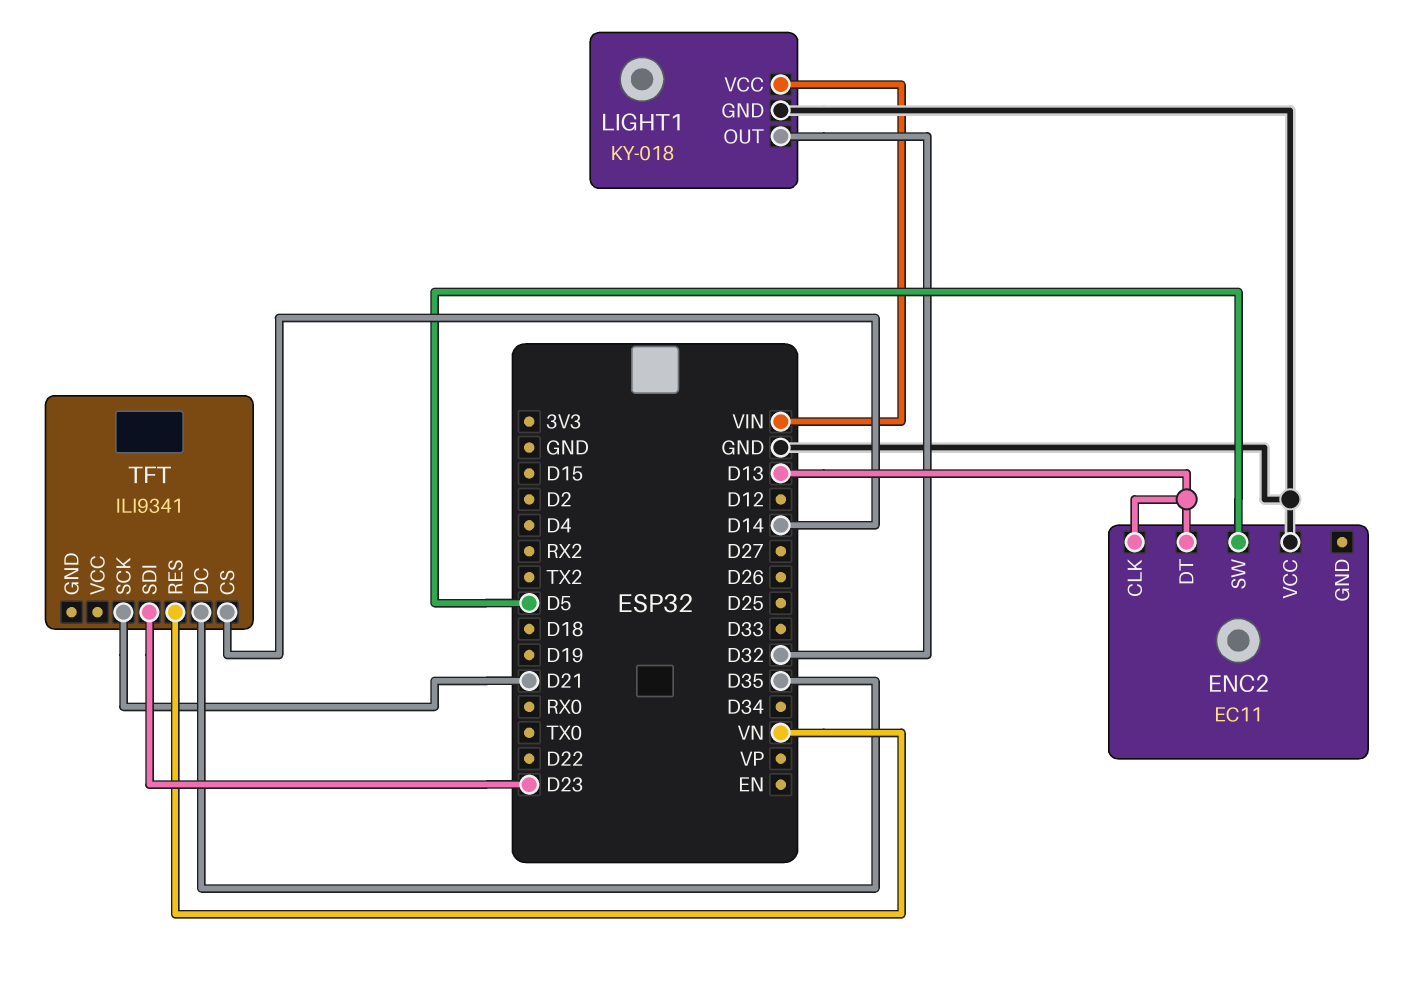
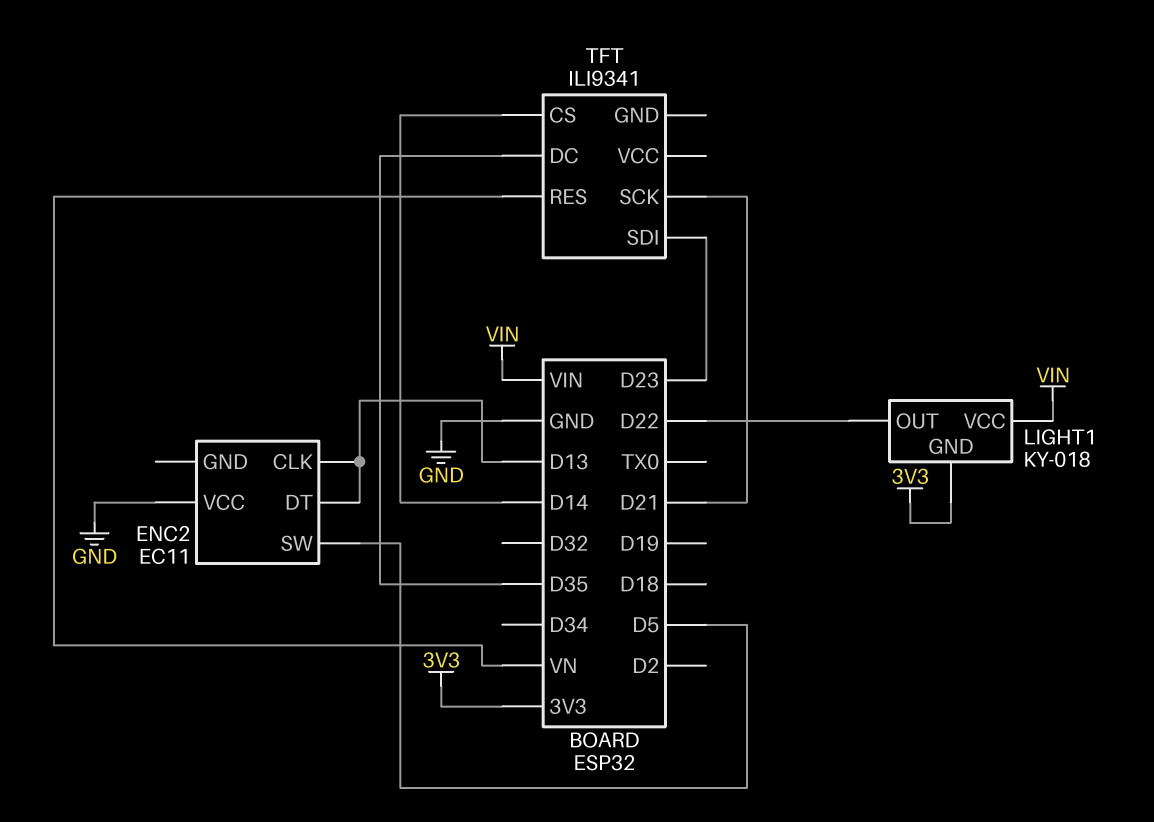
LIGHT1 pin GND: GND -> 3V3
LIGHT1 pin OUT: D32 -> D22

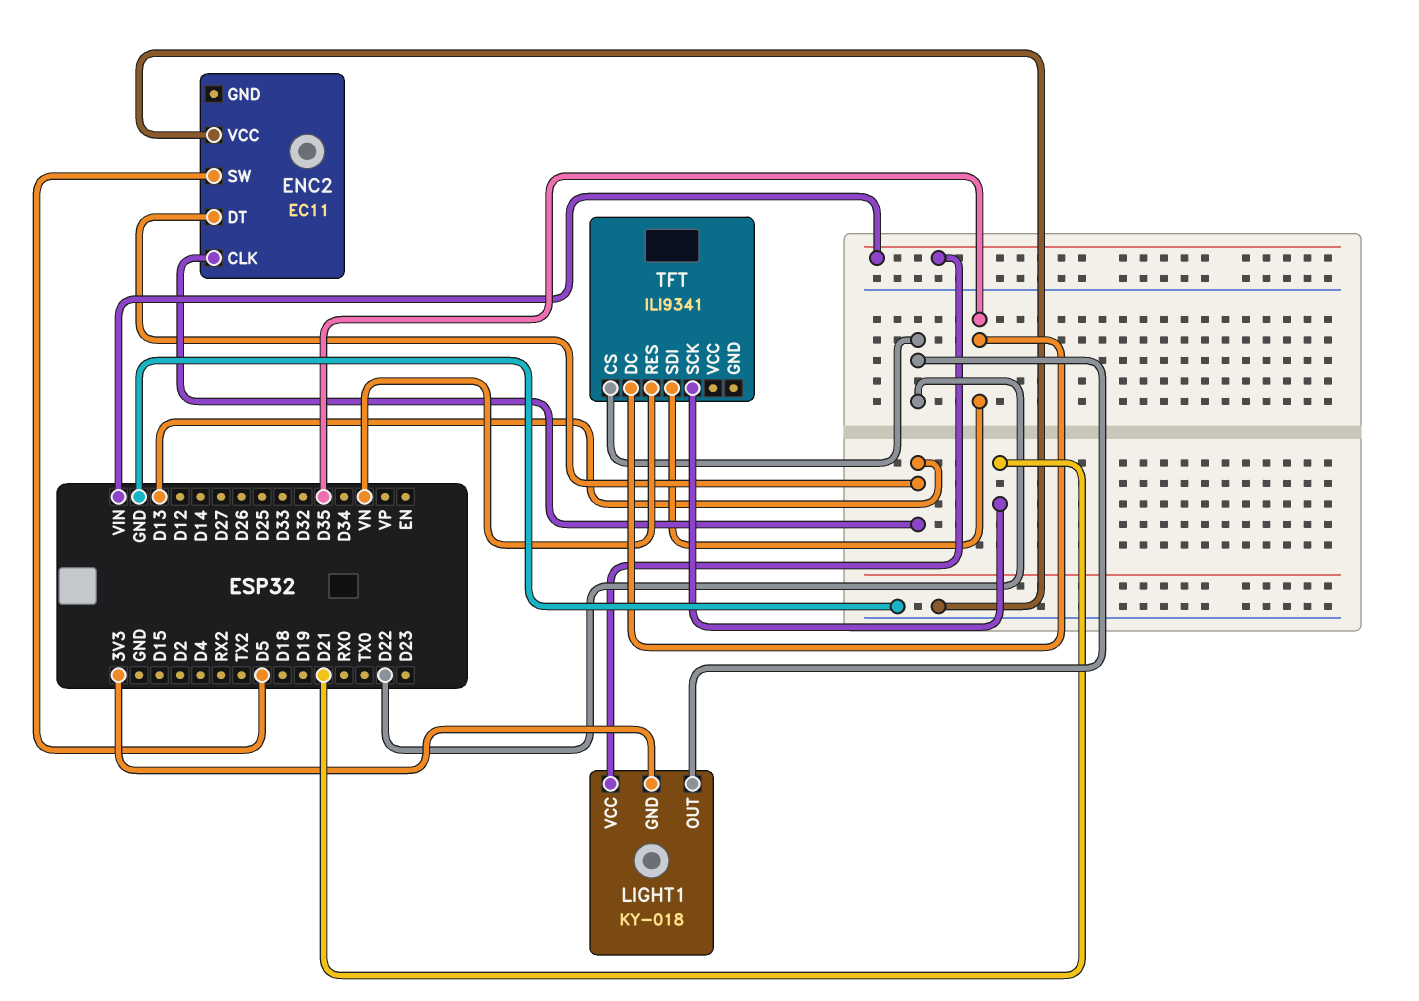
TFT pin CS: D14 -> D22
TFT pin SDI: D23 -> D35

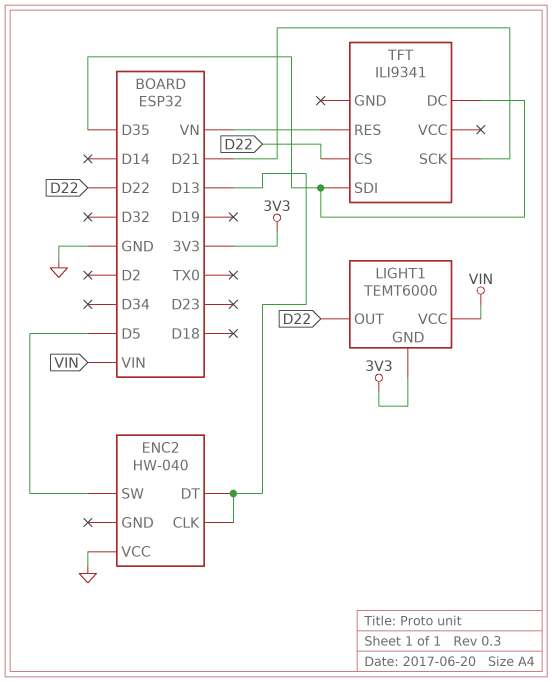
ENC2: EC11 -> HW-040
LIGHT1: KY-018 -> TEMT6000

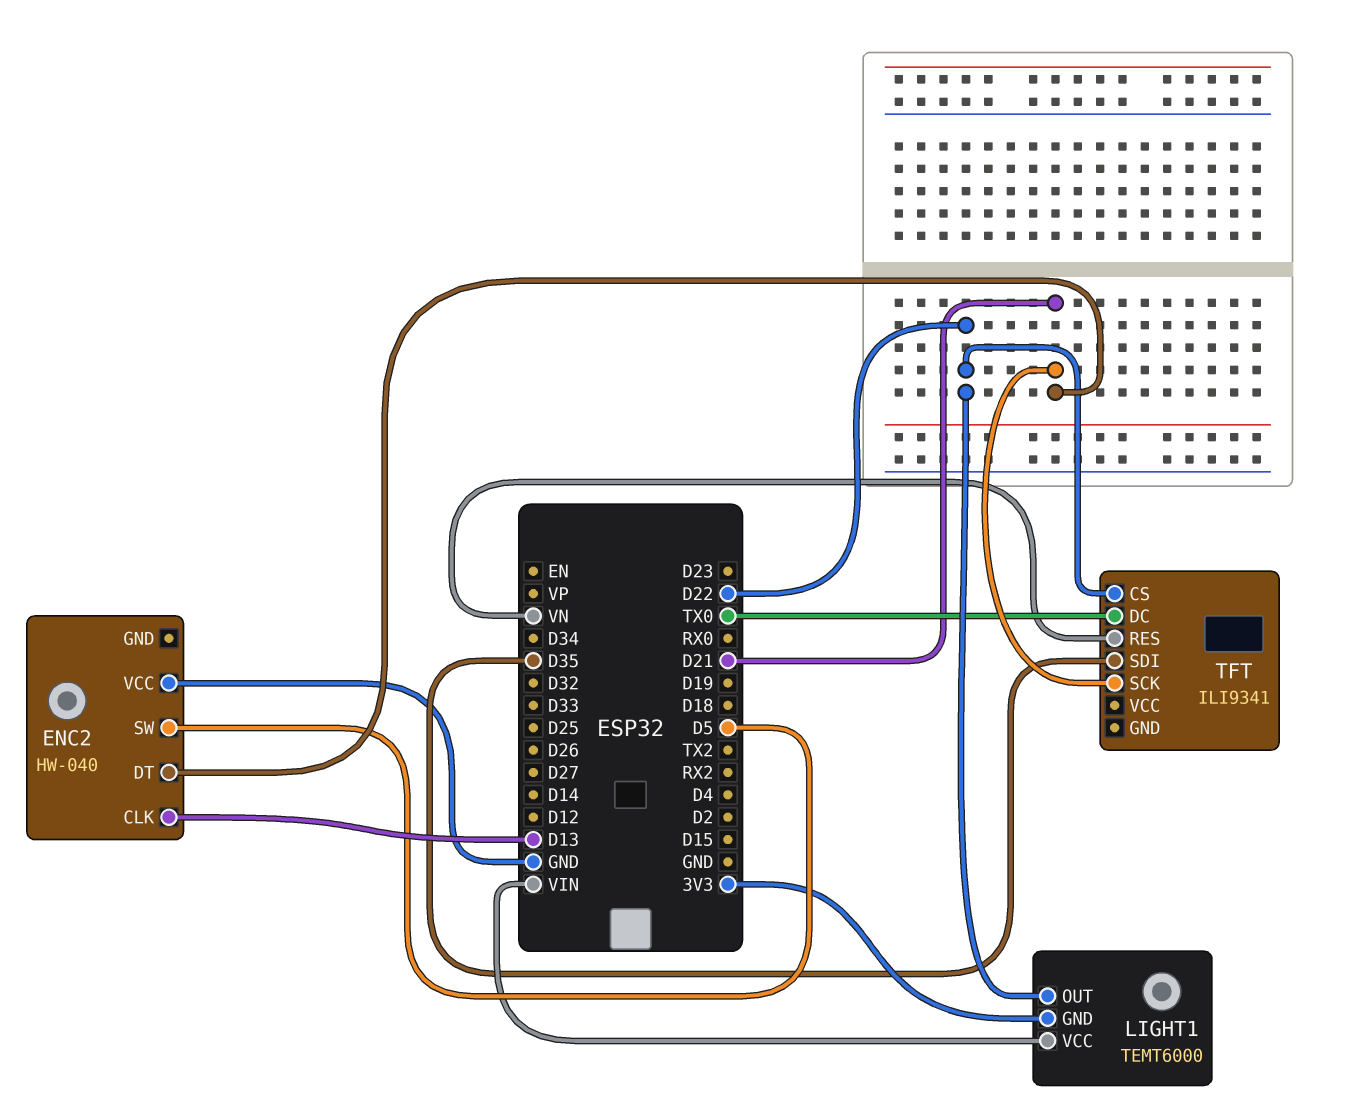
ENC2 pin DT: D13 -> D21
TFT pin DC: D35 -> TX0

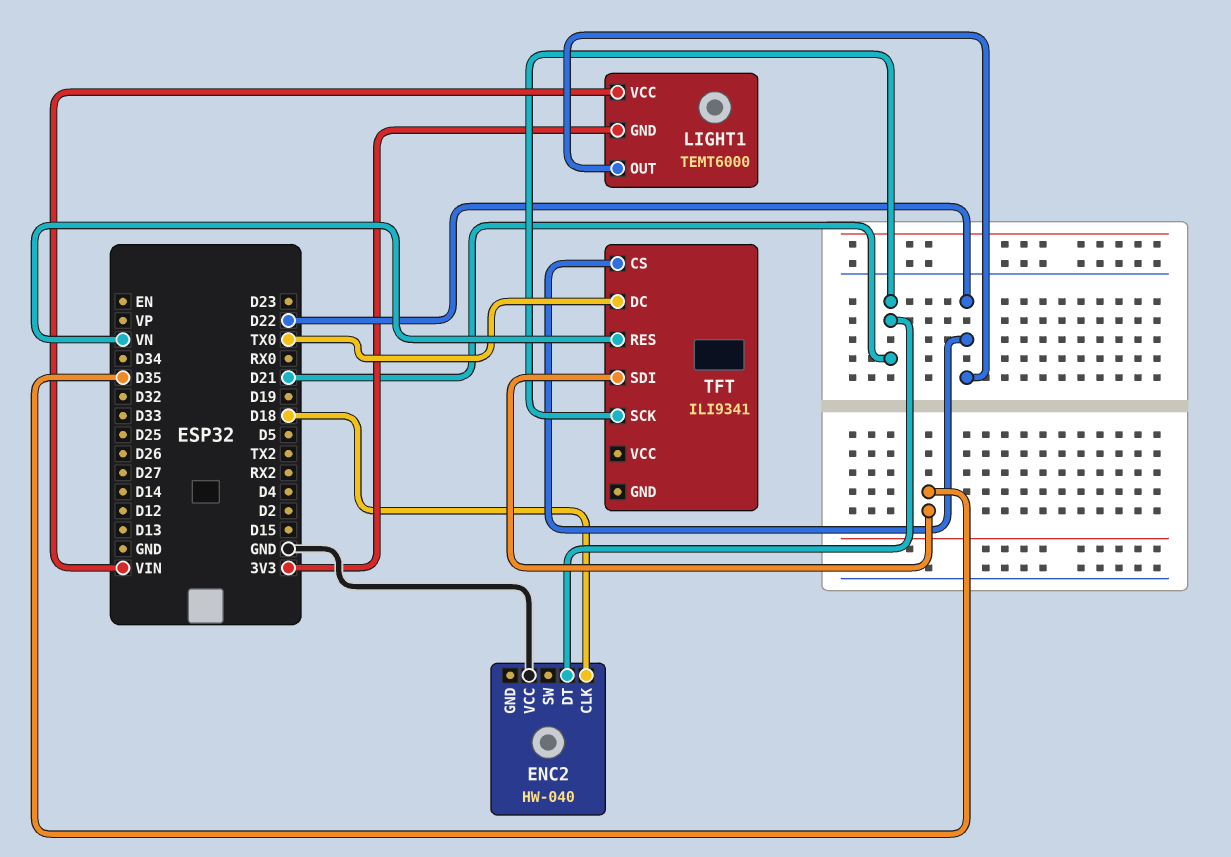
ENC2 pin CLK: D13 -> D18
ENC2 pin SW: D5 -> none

